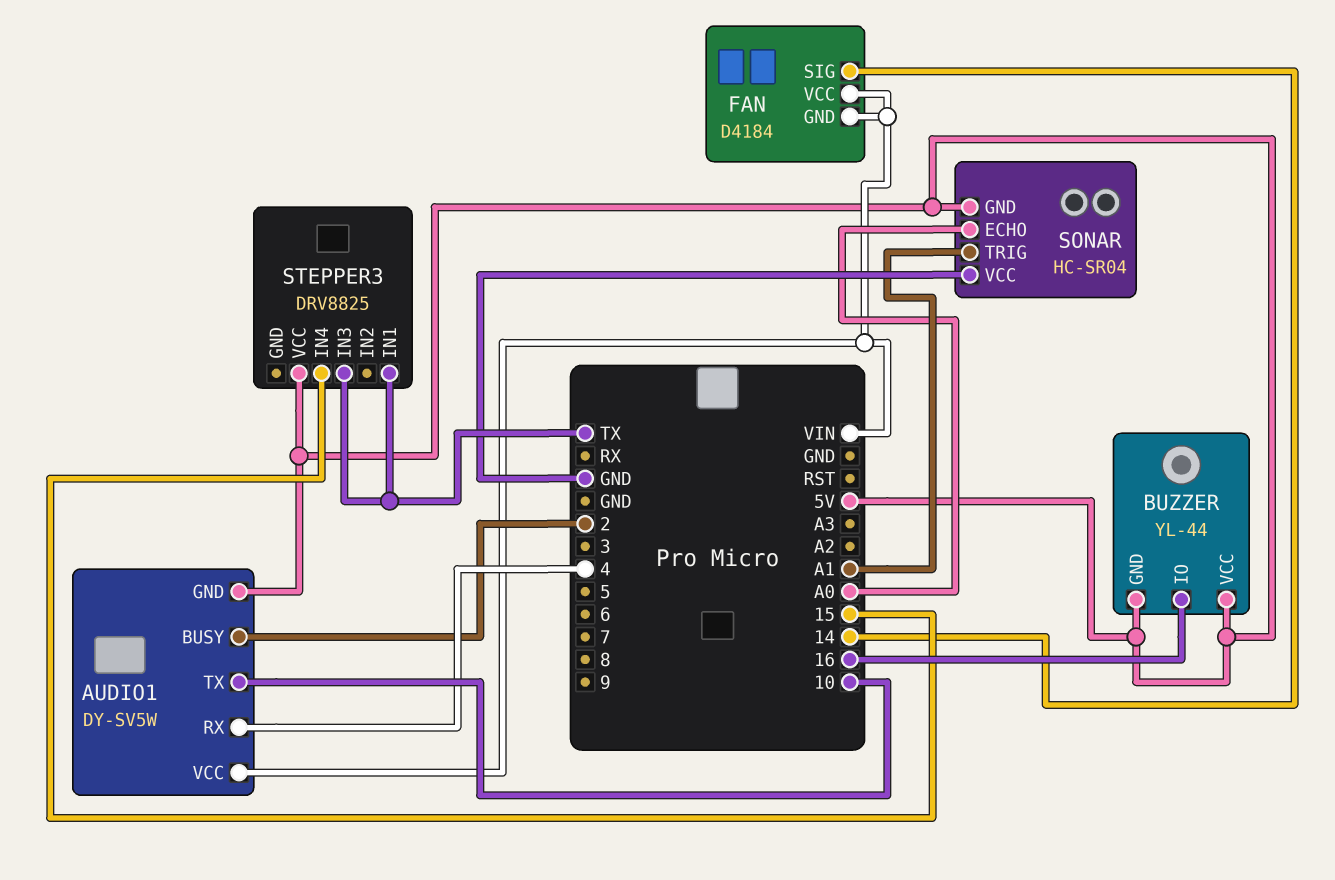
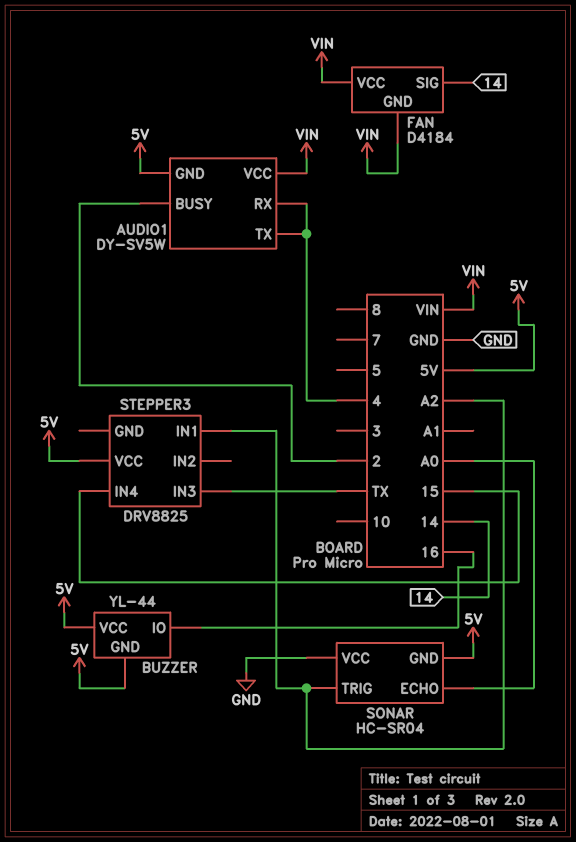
AUDIO1 pin TX: 10 -> 4
SONAR pin TRIG: A1 -> A2
STEPPER3 pin IN1: TX -> A2

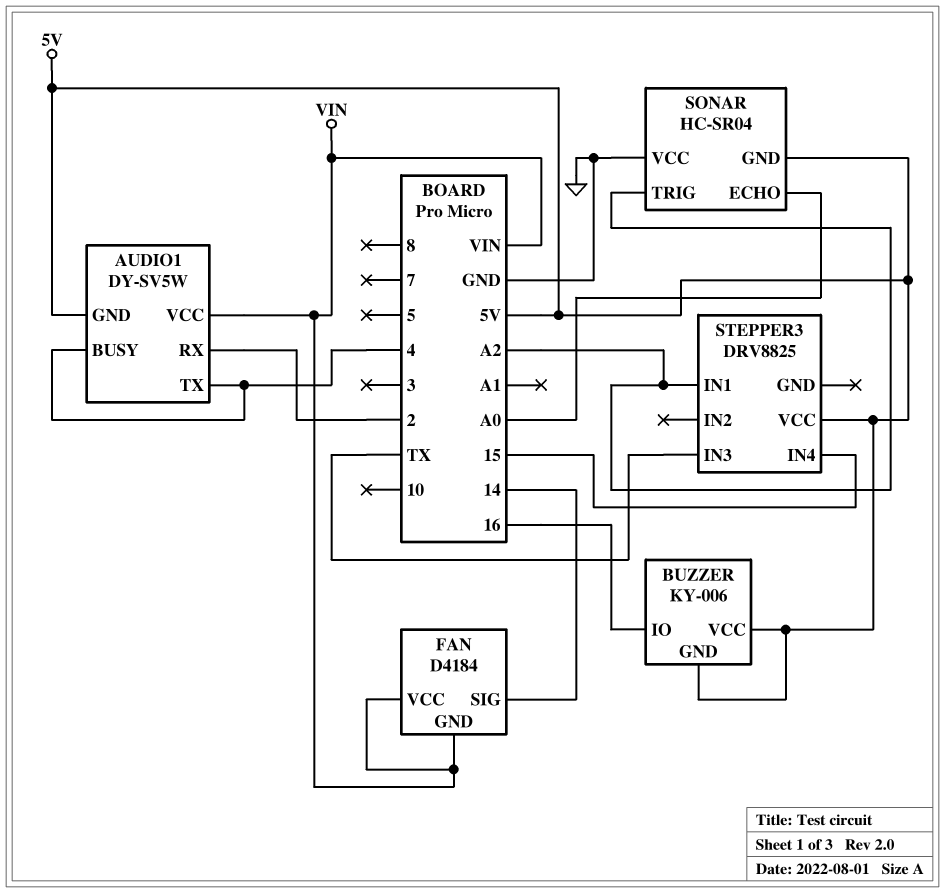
AUDIO1 pin BUSY: 2 -> 4
AUDIO1 pin RX: 4 -> 2
BUZZER: YL-44 -> KY-006

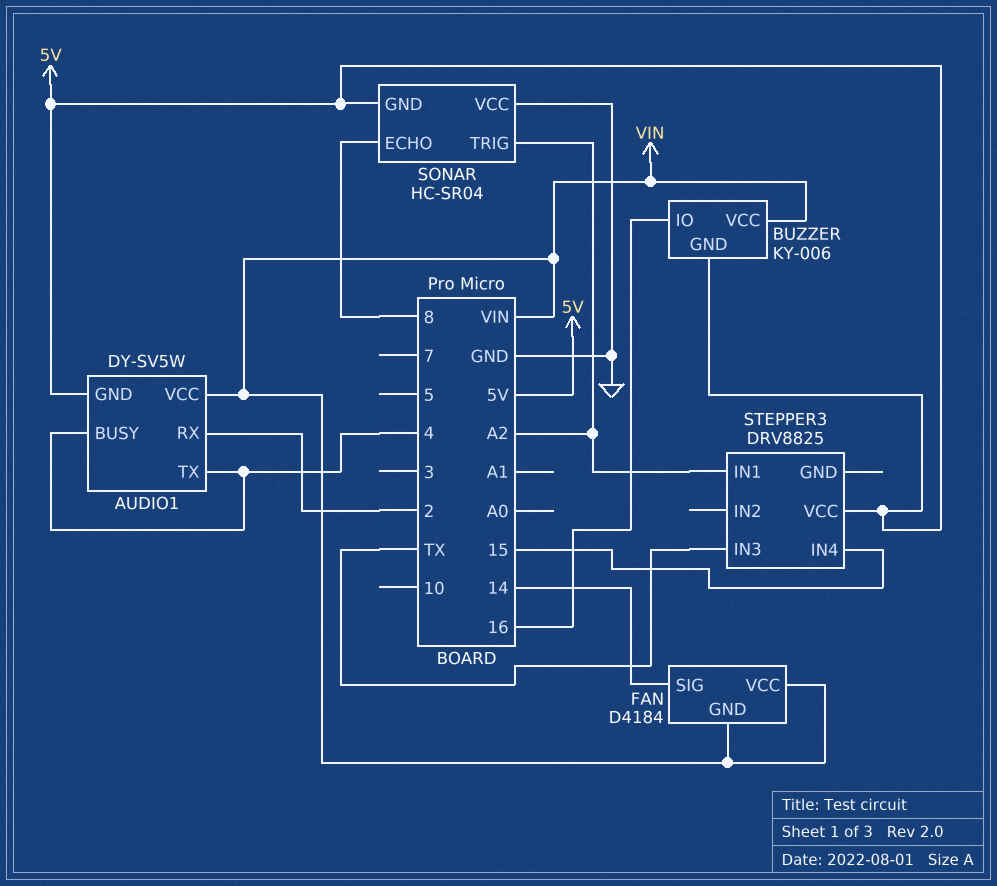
BUZZER pin VCC: 5V -> VIN
SONAR pin ECHO: A0 -> 8

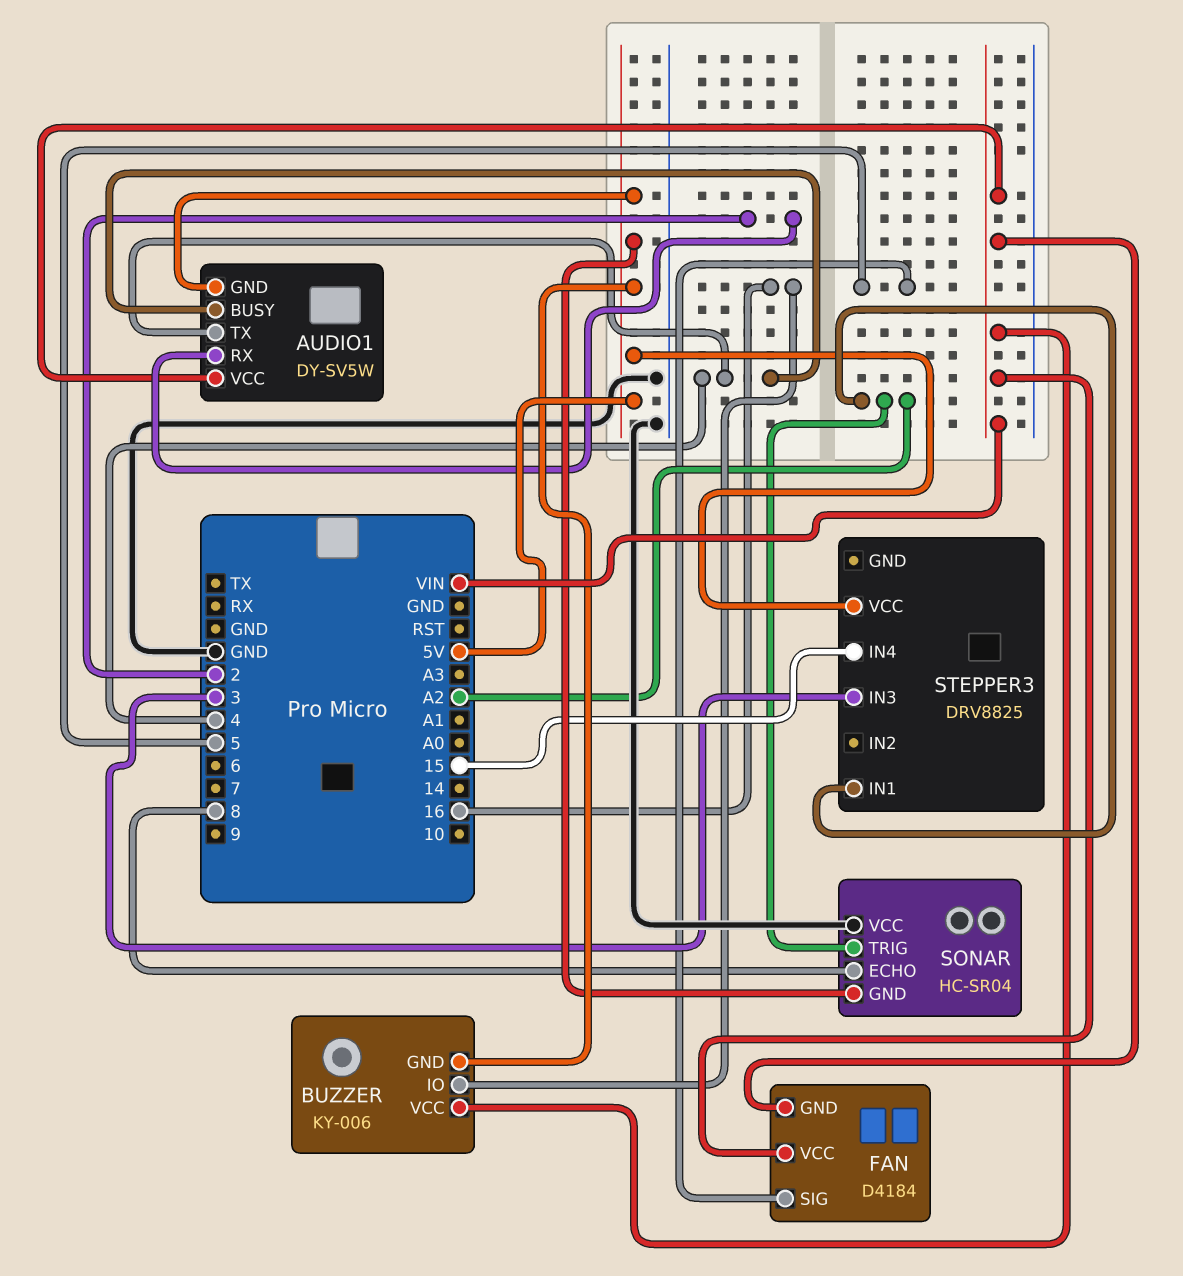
FAN pin SIG: 14 -> 5
STEPPER3 pin IN3: TX -> 3

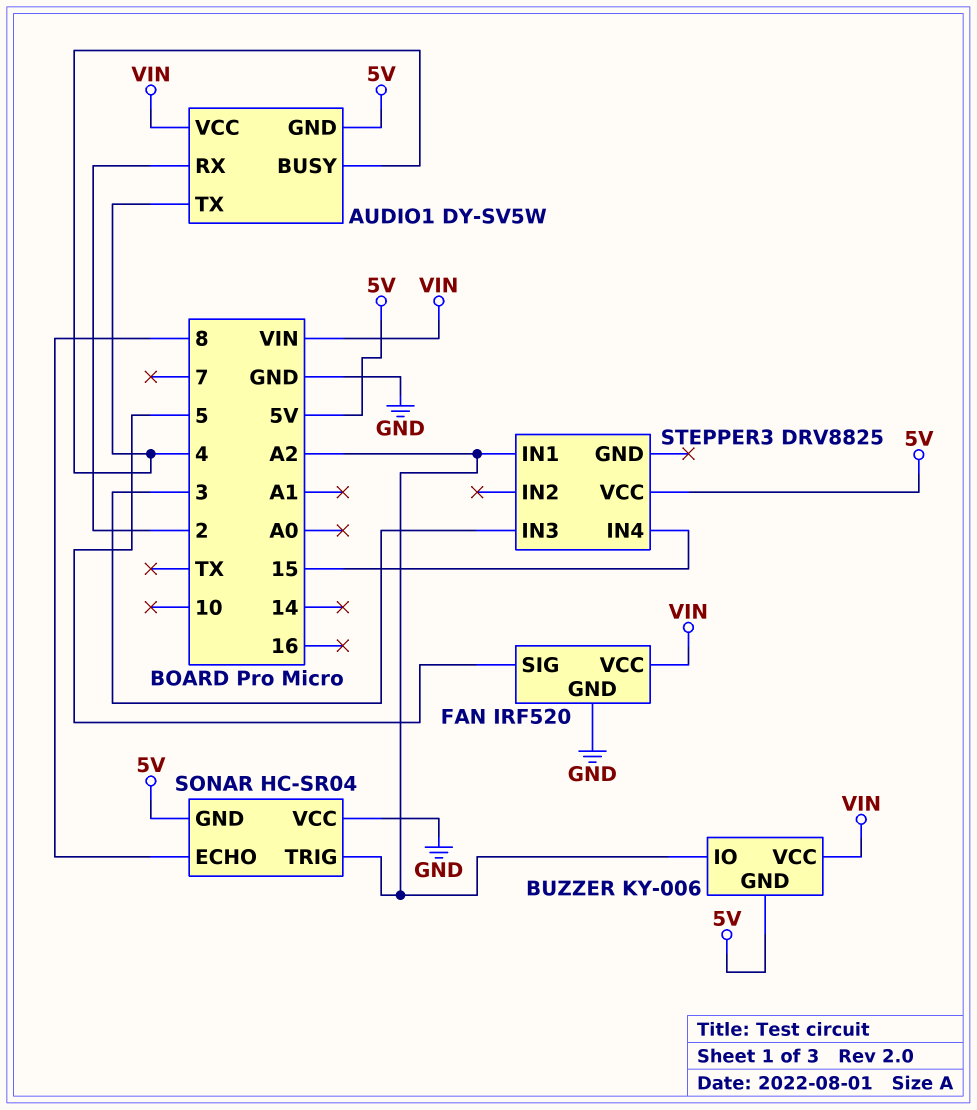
BUZZER pin IO: 16 -> A2
FAN: D4184 -> IRF520
FAN pin GND: VIN -> GND

